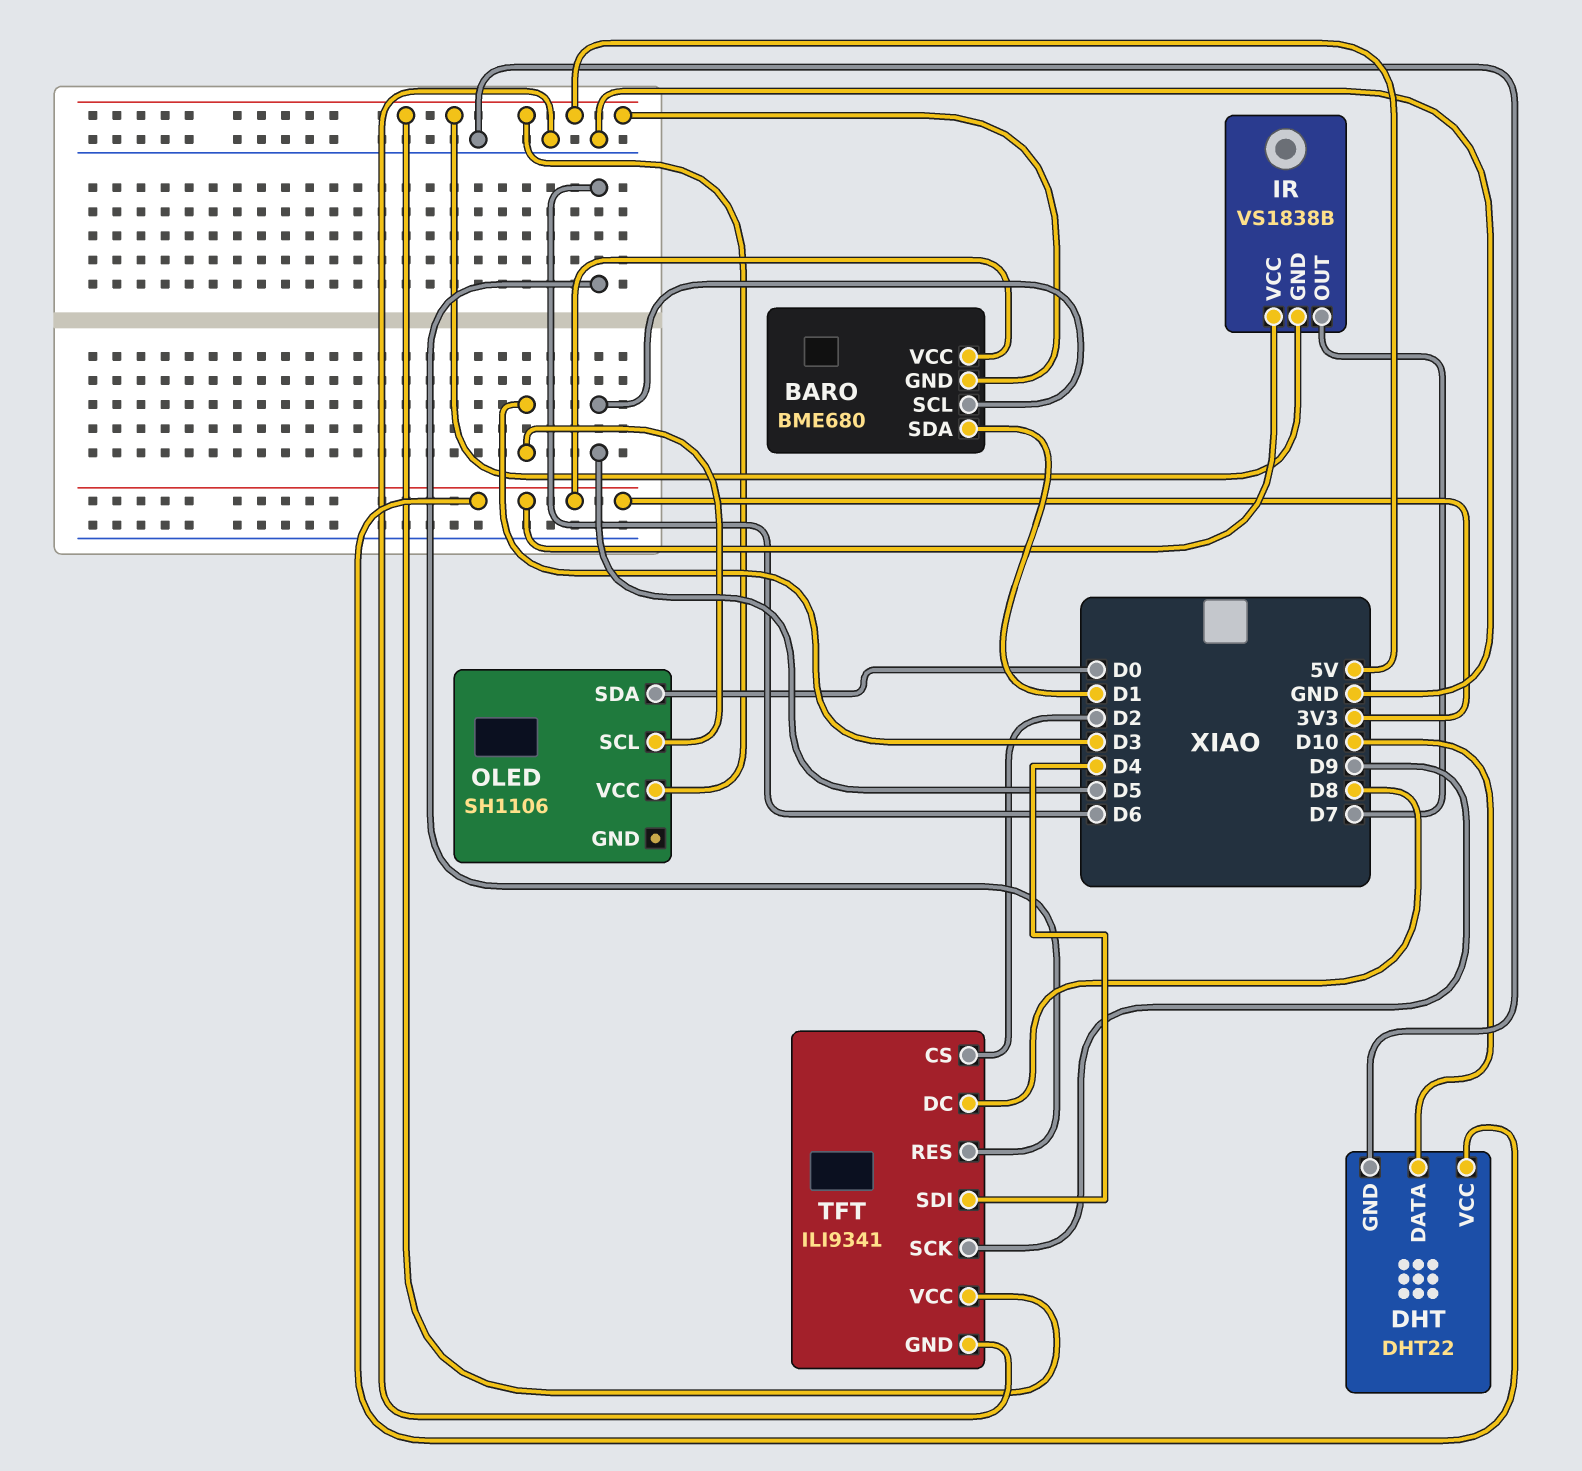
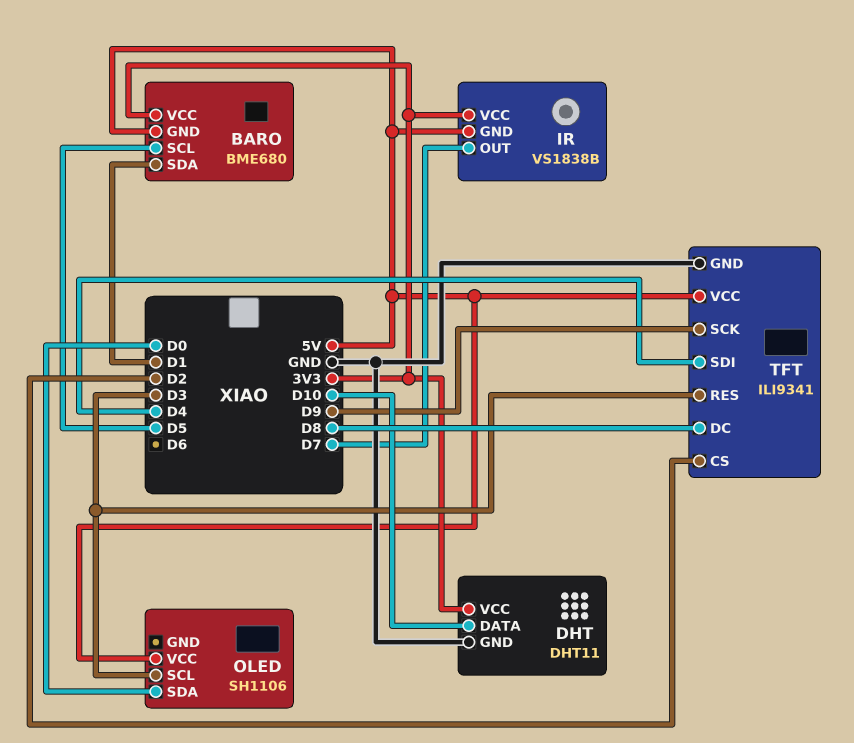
DHT: DHT22 -> DHT11
TFT pin RES: D6 -> D3

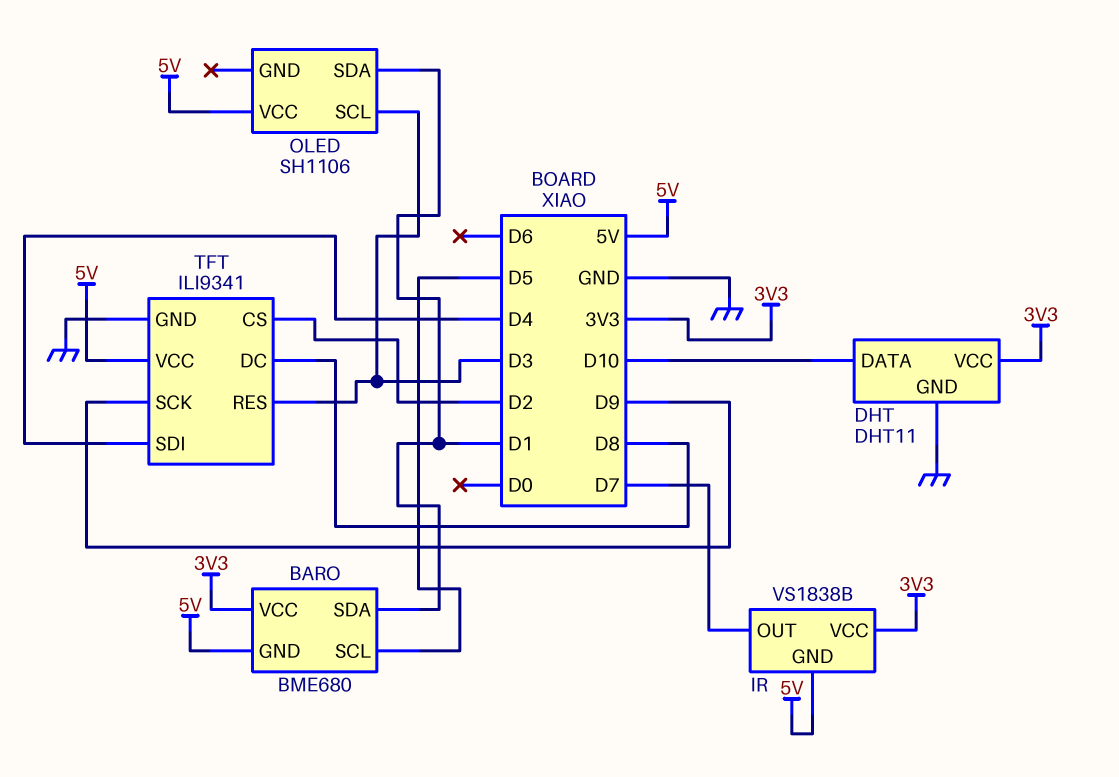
OLED pin SDA: D0 -> D1

